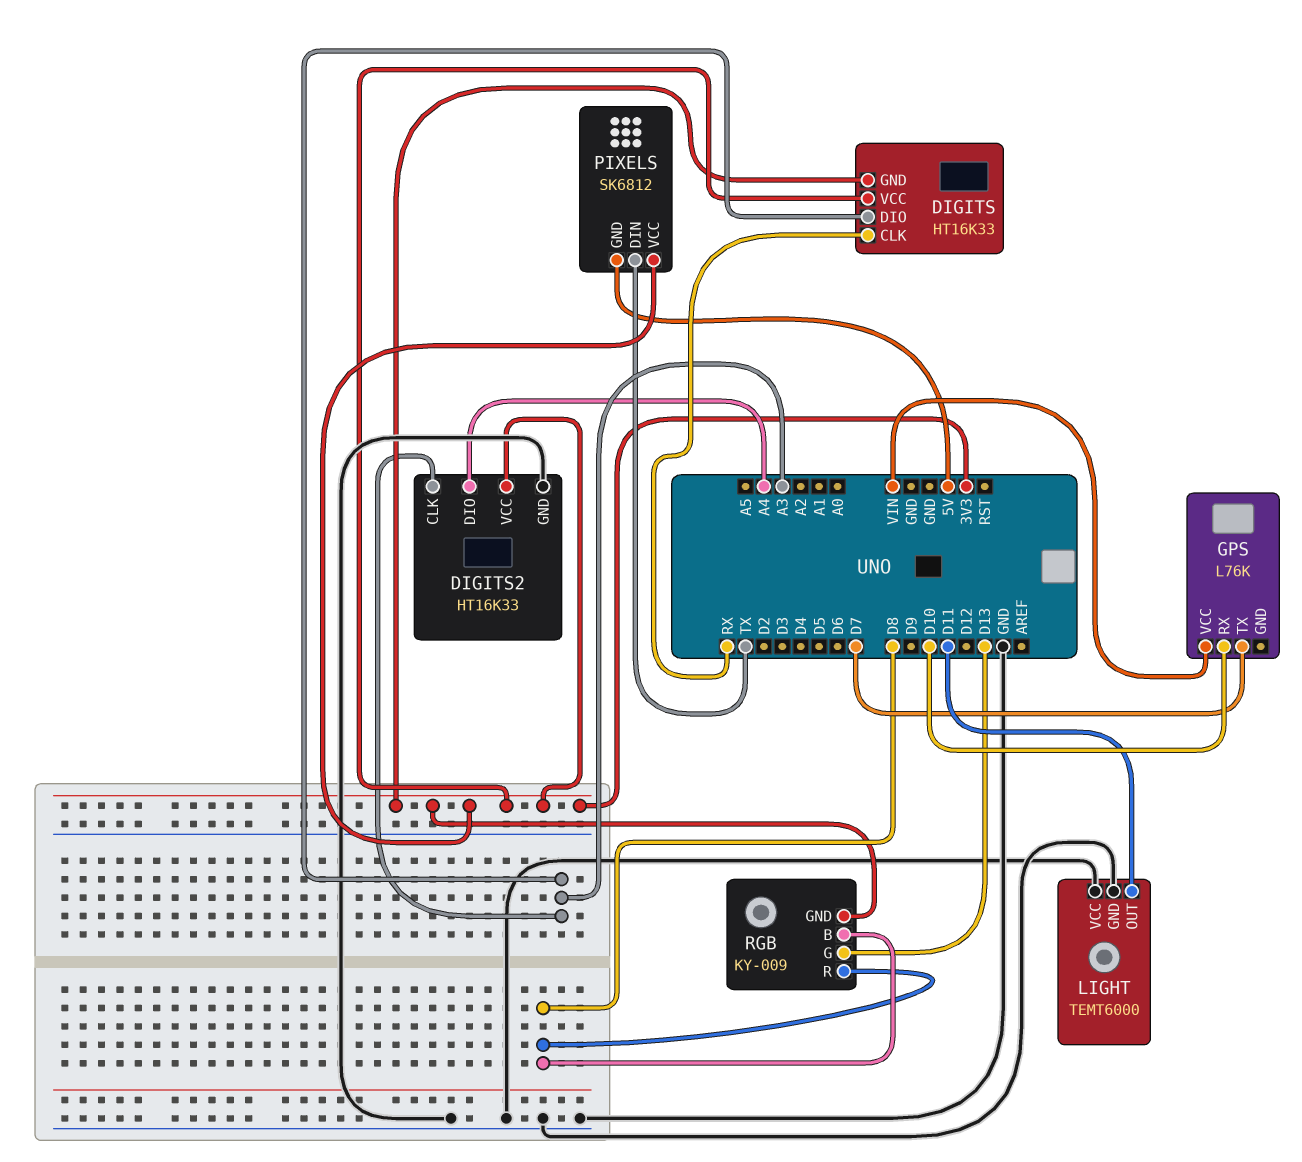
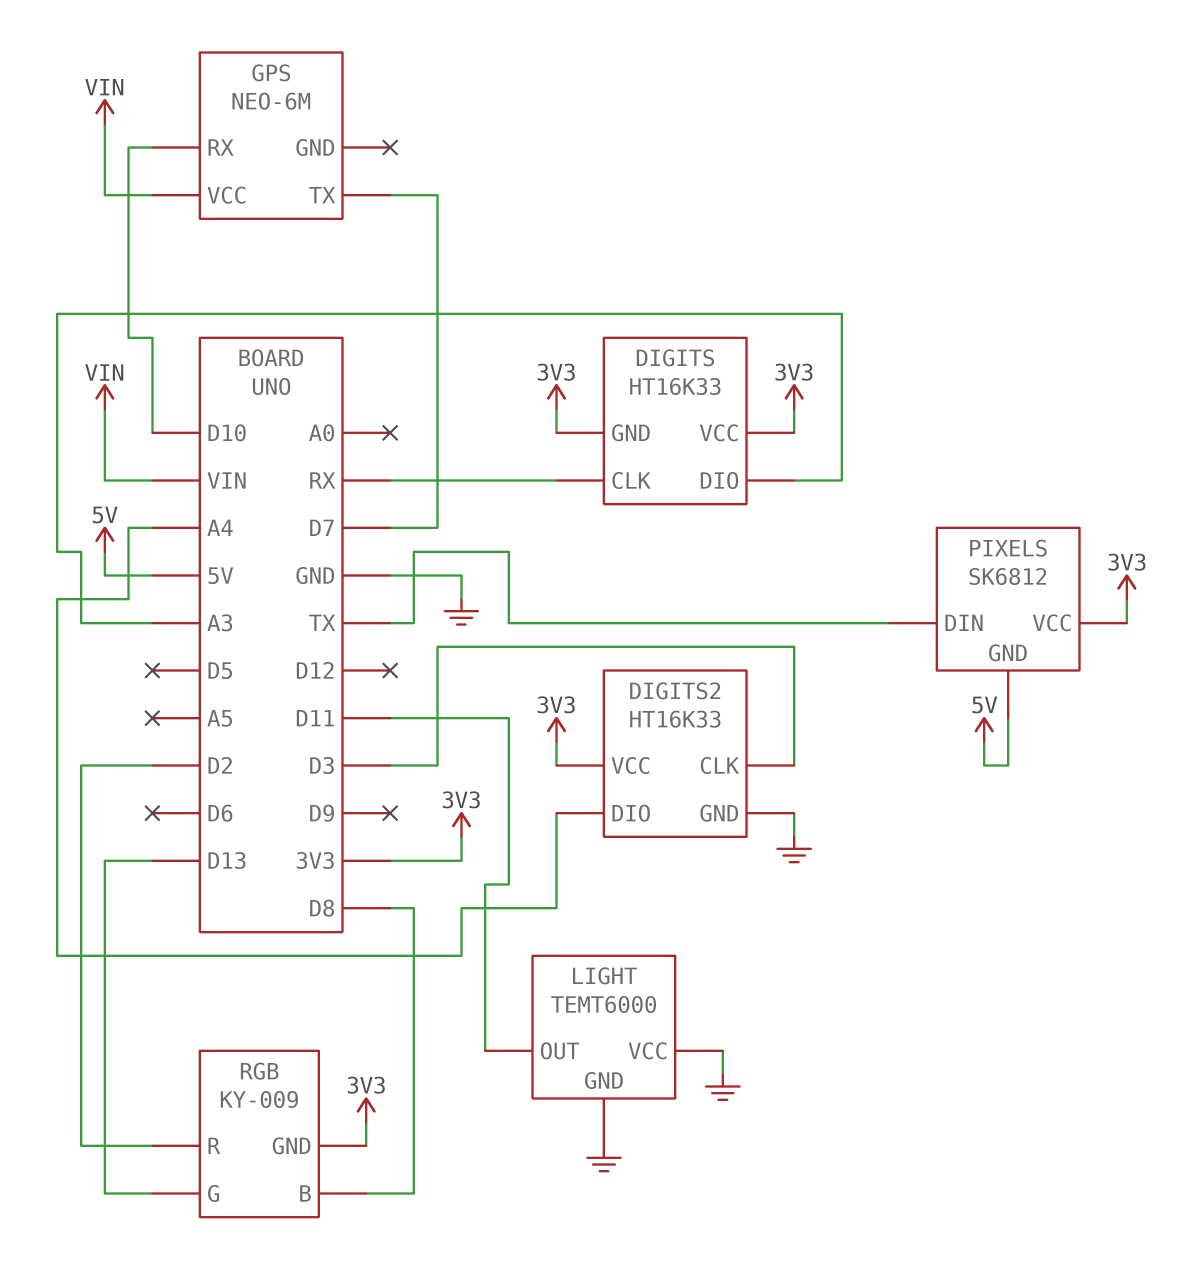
DIGITS2 pin CLK: A3 -> D3
GPS: L76K -> NEO-6M
RGB pin R: D8 -> D2

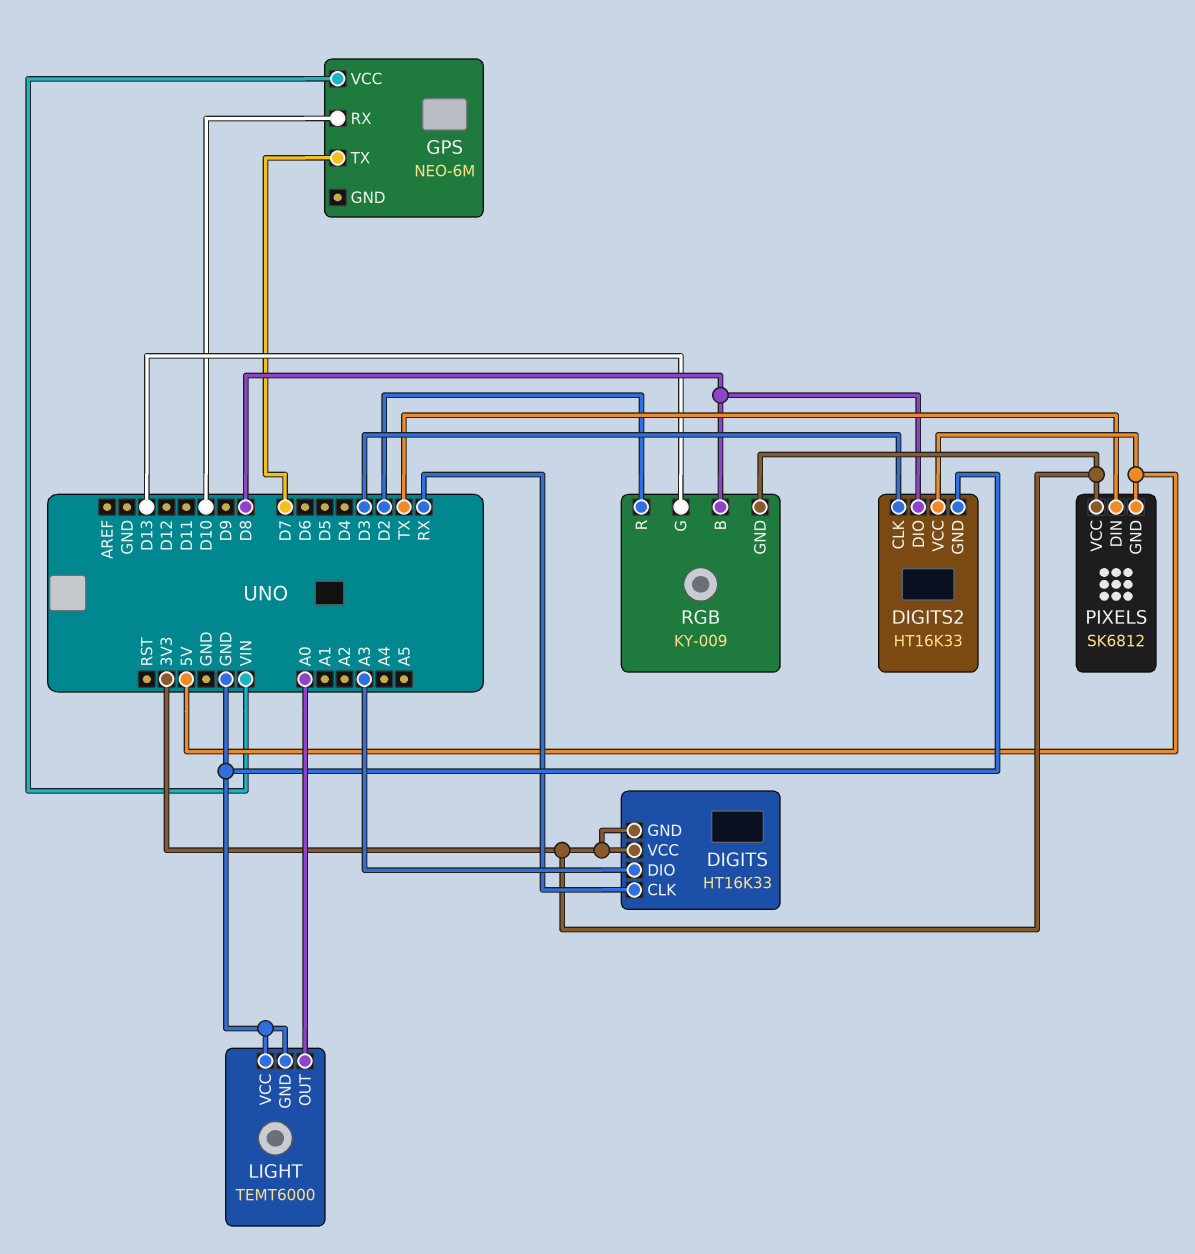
DIGITS2 pin DIO: A4 -> D8
DIGITS2 pin VCC: 3V3 -> 5V
LIGHT pin OUT: D11 -> A0

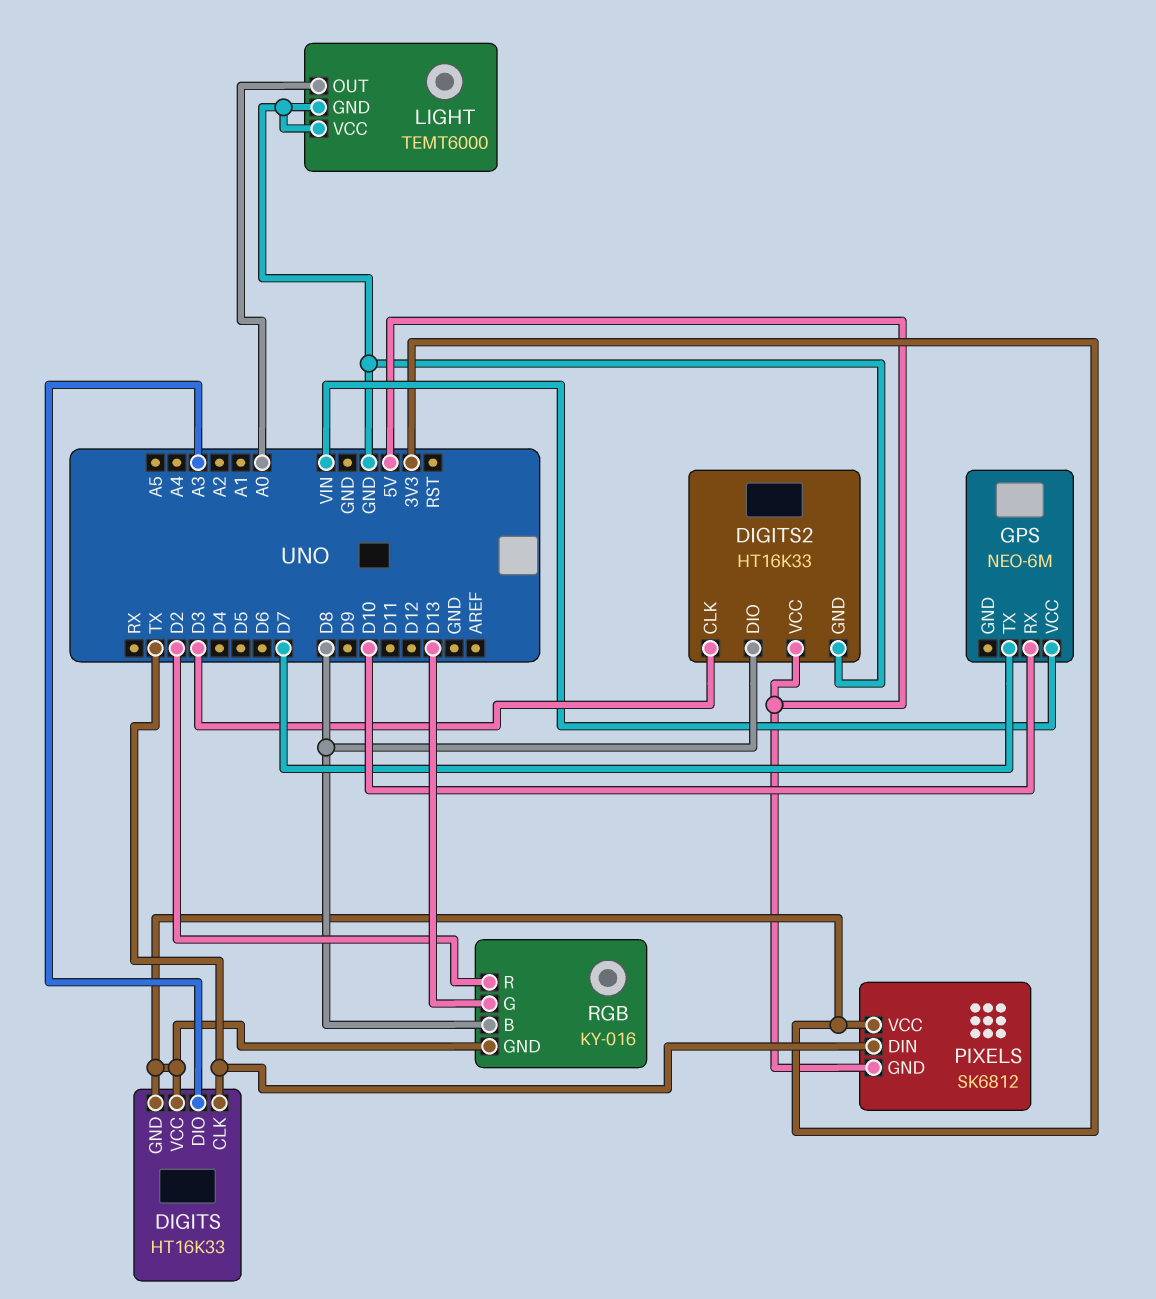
DIGITS pin CLK: RX -> TX
RGB: KY-009 -> KY-016

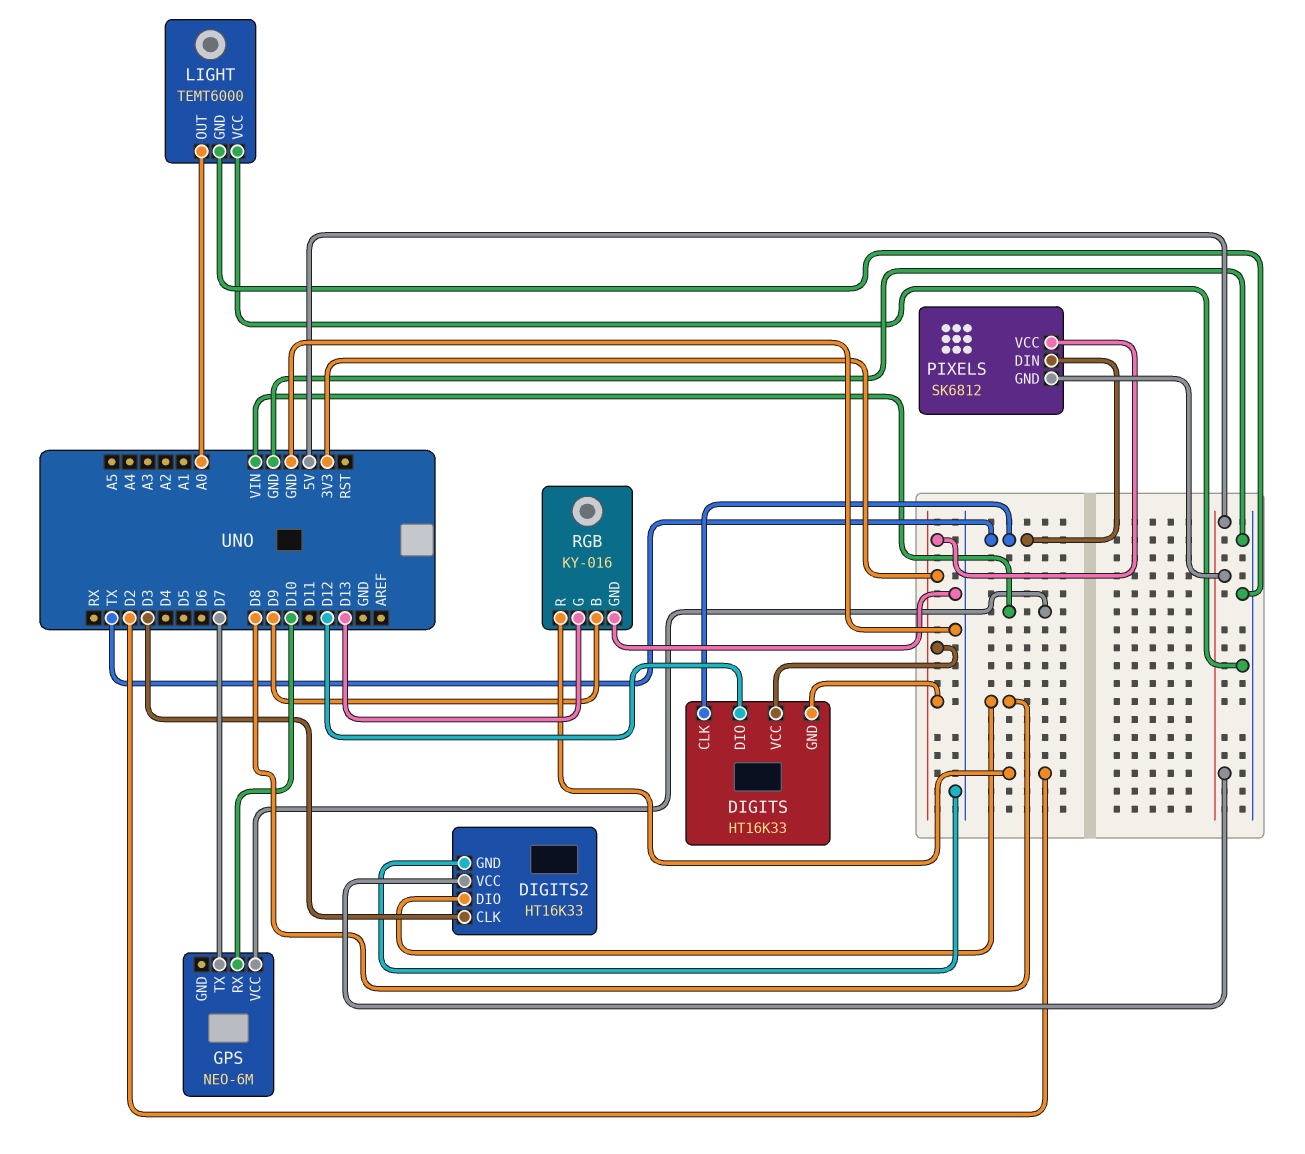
DIGITS pin DIO: A3 -> D12
RGB pin B: D8 -> D9
RGB pin GND: 3V3 -> GND

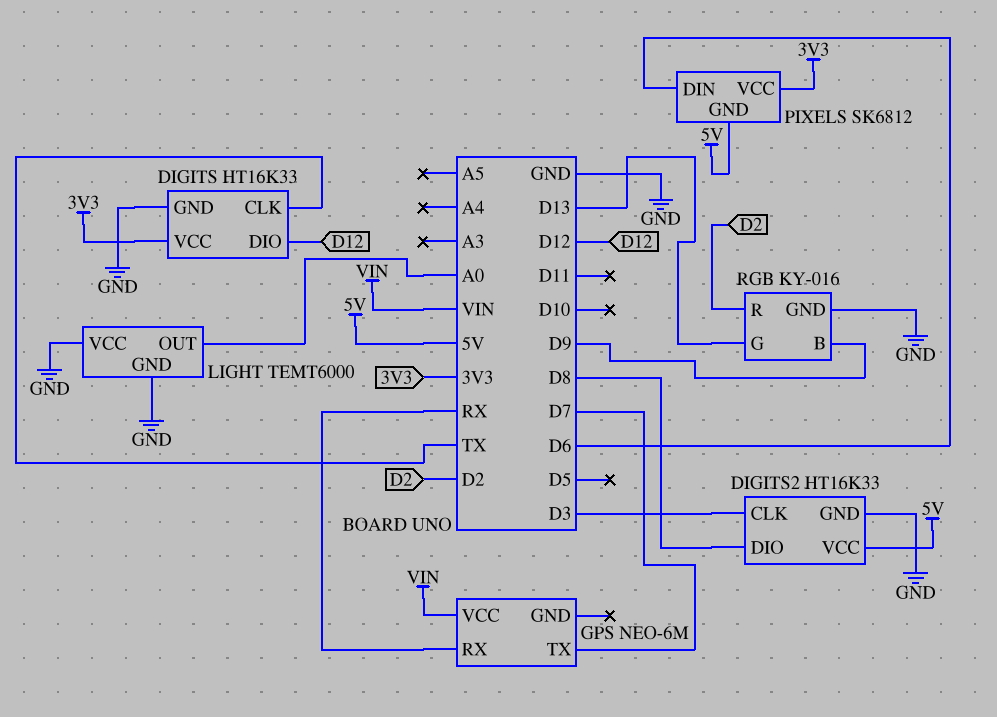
DIGITS pin GND: 3V3 -> GND
GPS pin RX: D10 -> RX
PIXELS pin DIN: TX -> D6

